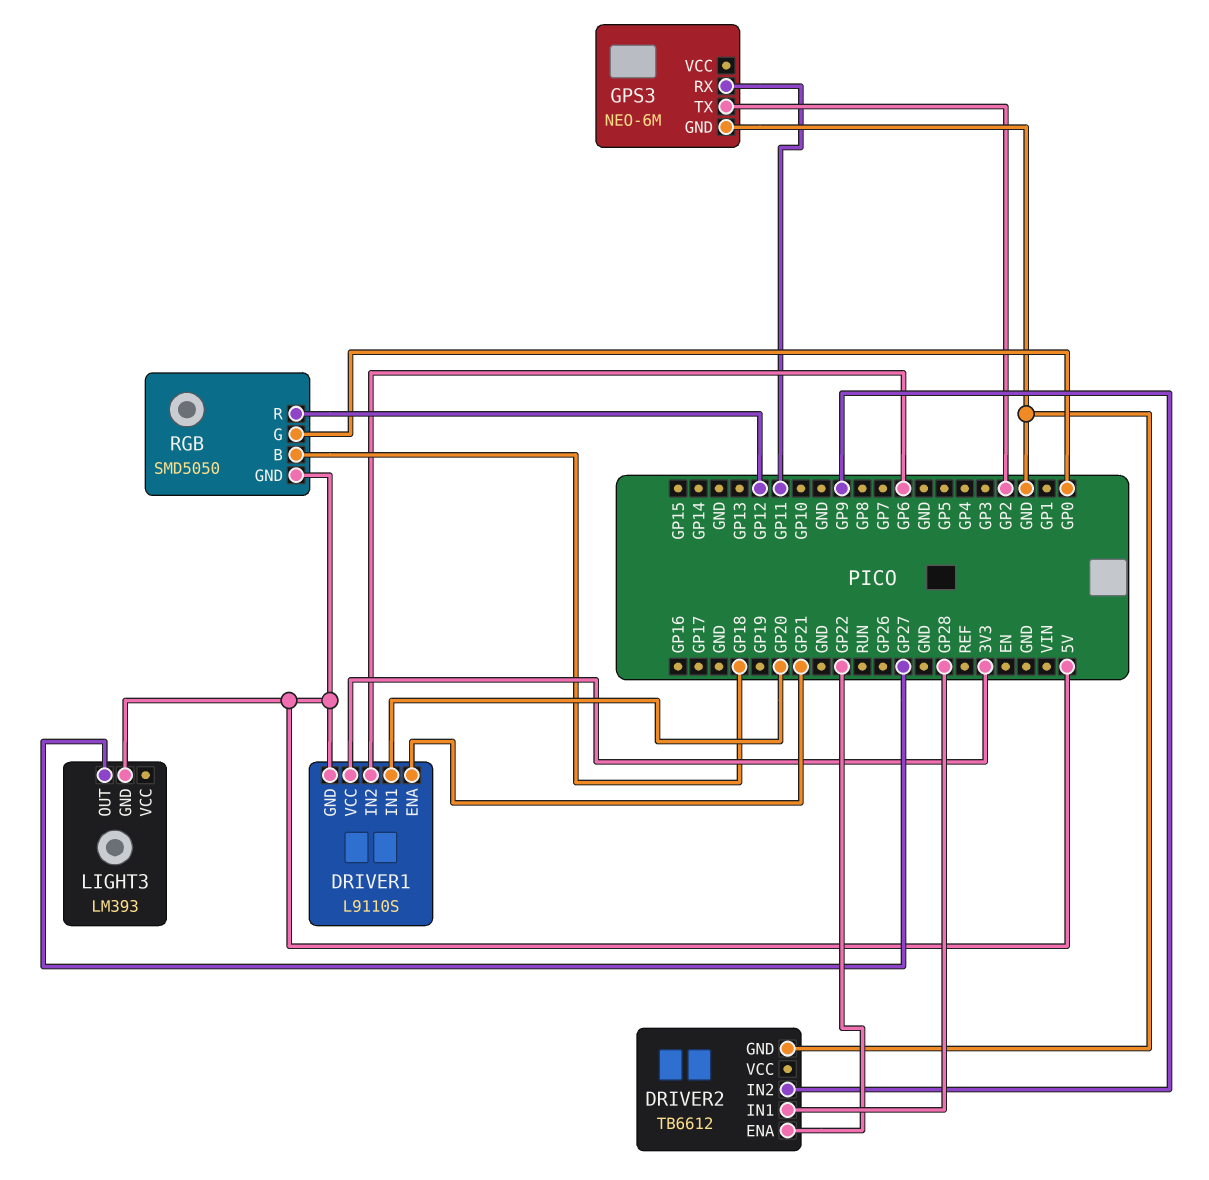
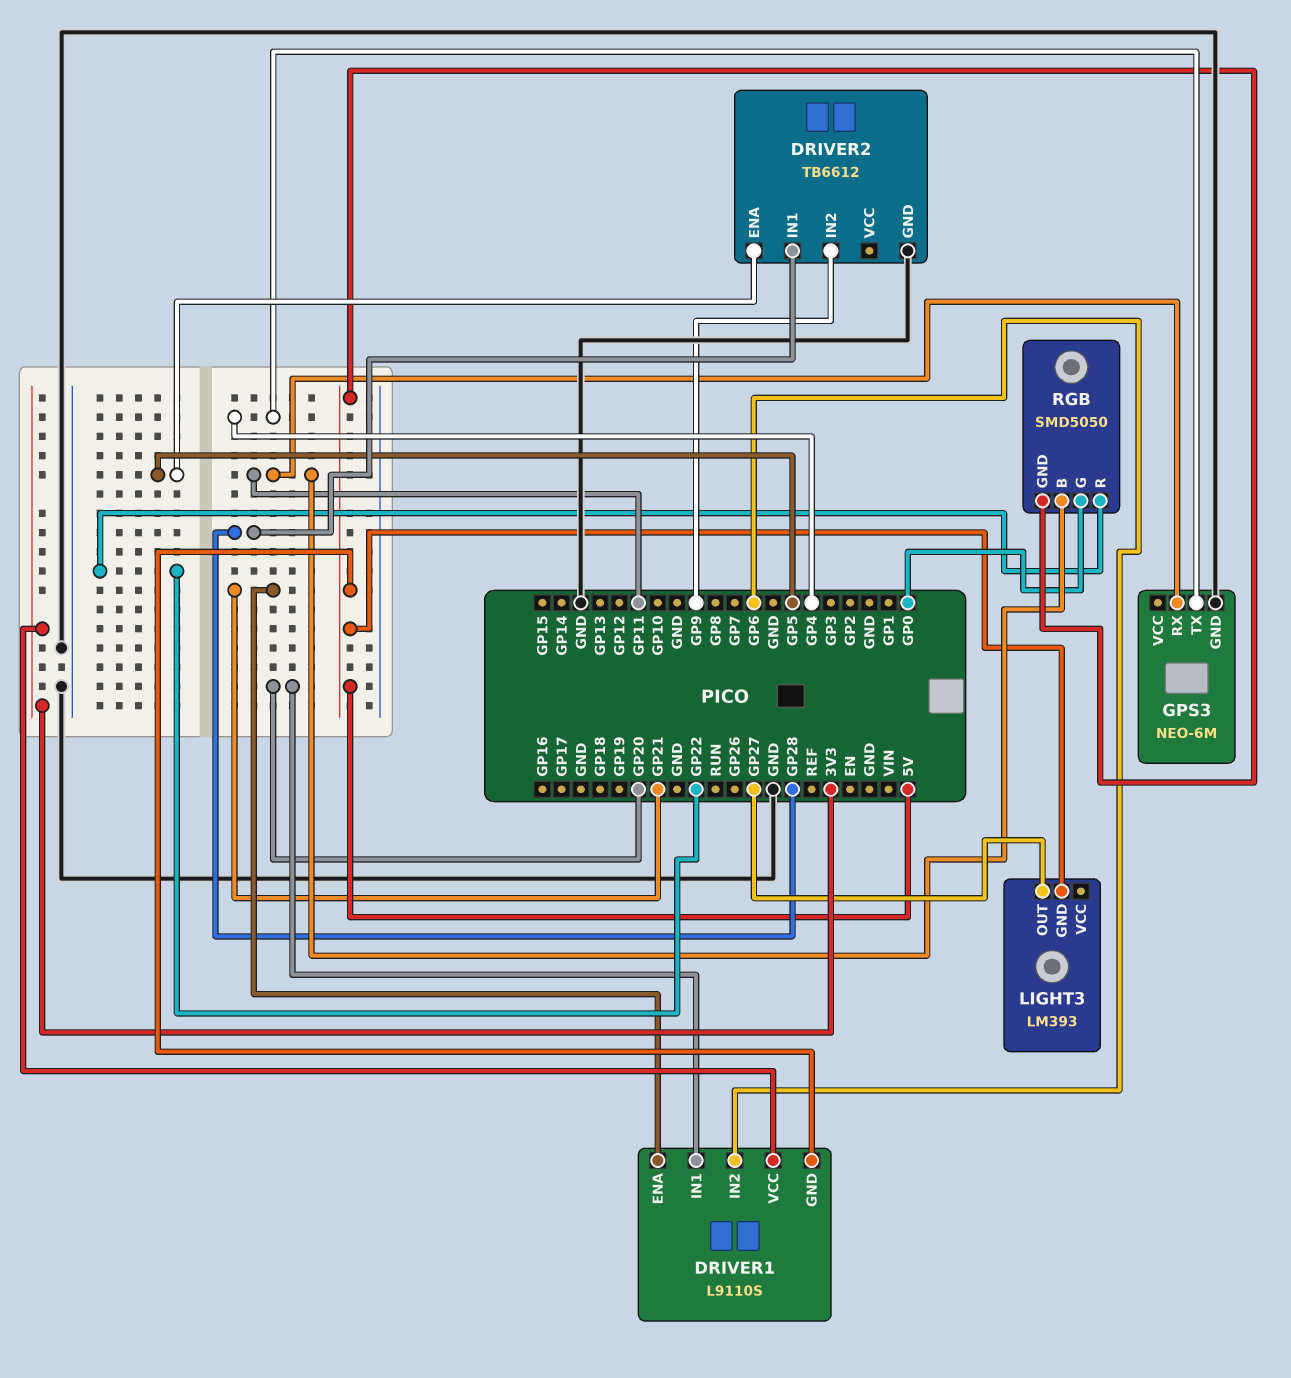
DRIVER2 pin ENA: GP22 -> GP5
GPS3 pin TX: GP2 -> GP4
RGB pin B: GP18 -> GP11
RGB pin R: GP12 -> GP22

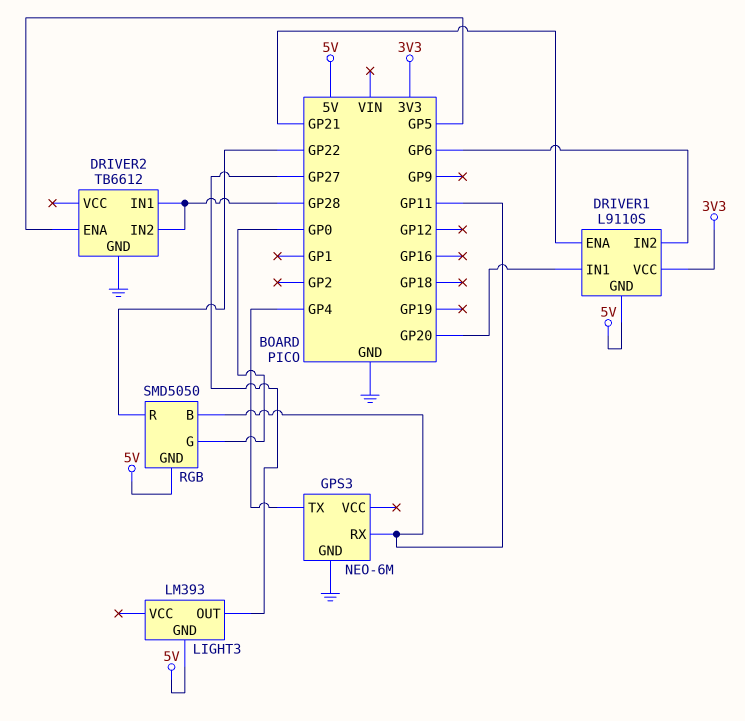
DRIVER2 pin IN2: GP9 -> GP28

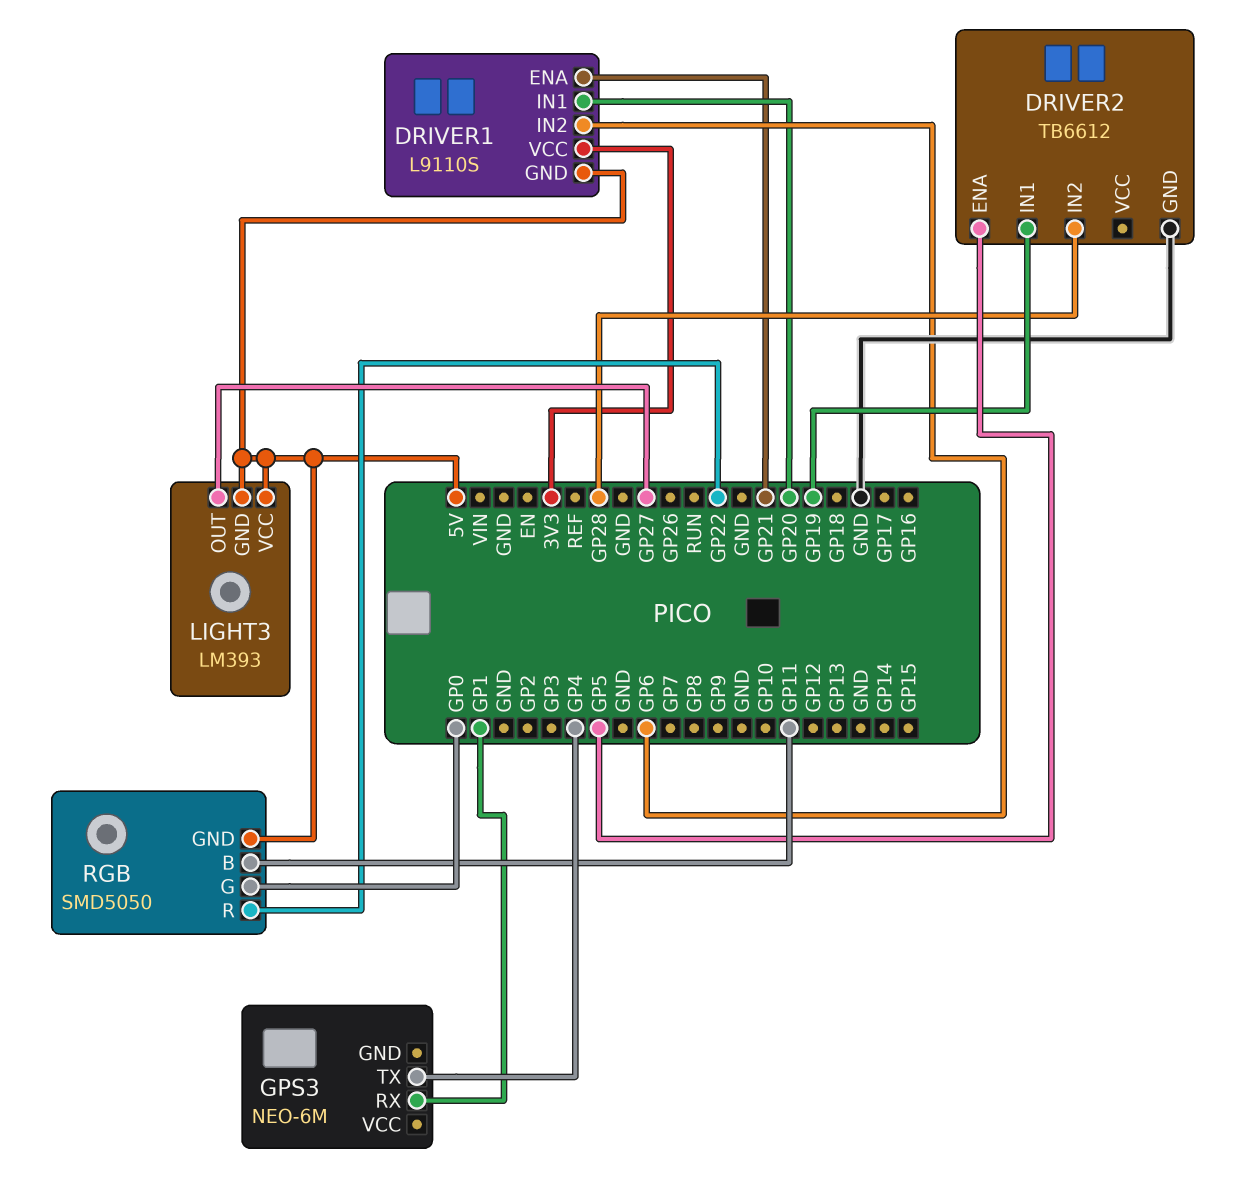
DRIVER2 pin IN1: GP28 -> GP19
GPS3 pin GND: GND -> none
GPS3 pin RX: GP11 -> GP1
LIGHT3 pin VCC: none -> 5V

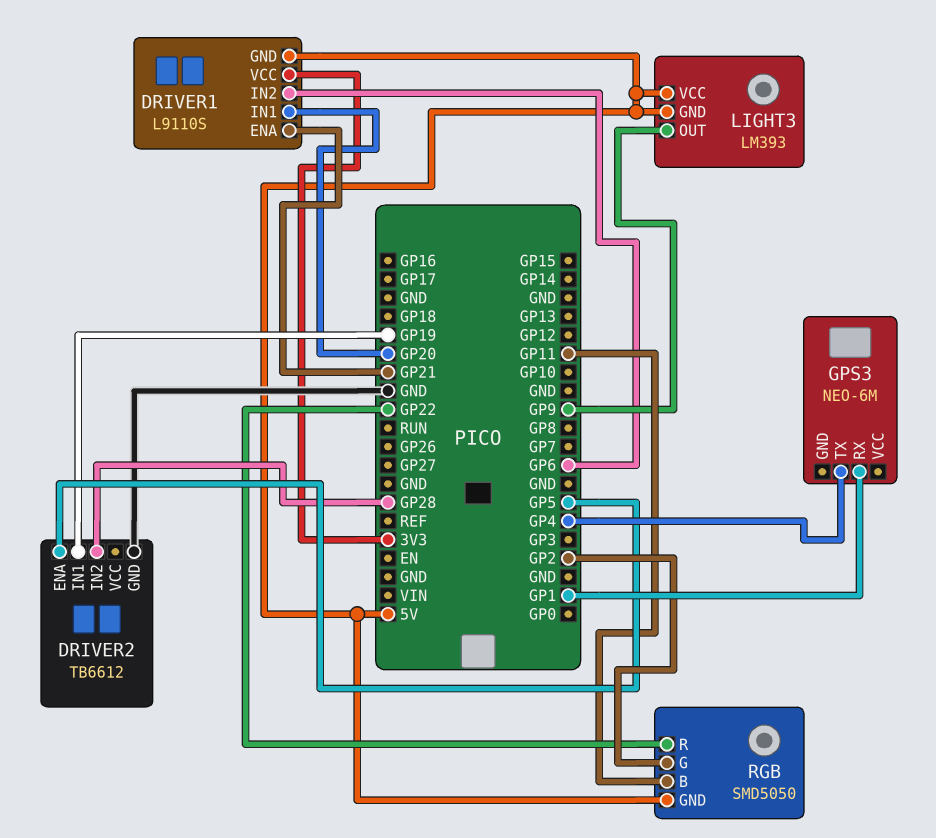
LIGHT3 pin OUT: GP27 -> GP9
RGB pin G: GP0 -> GP2

